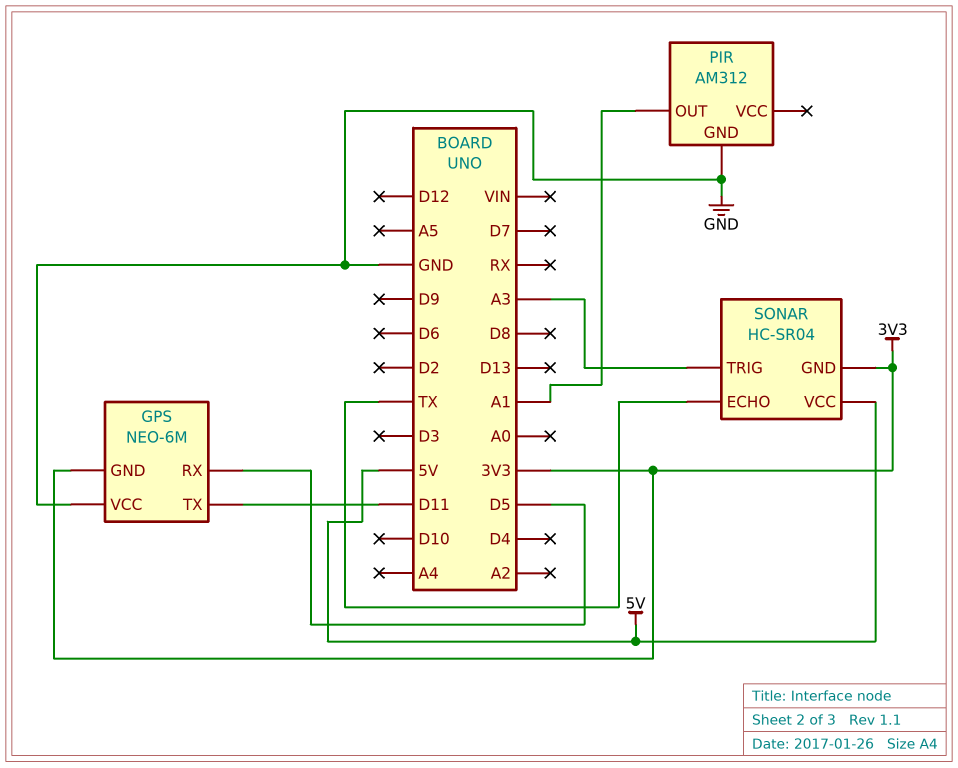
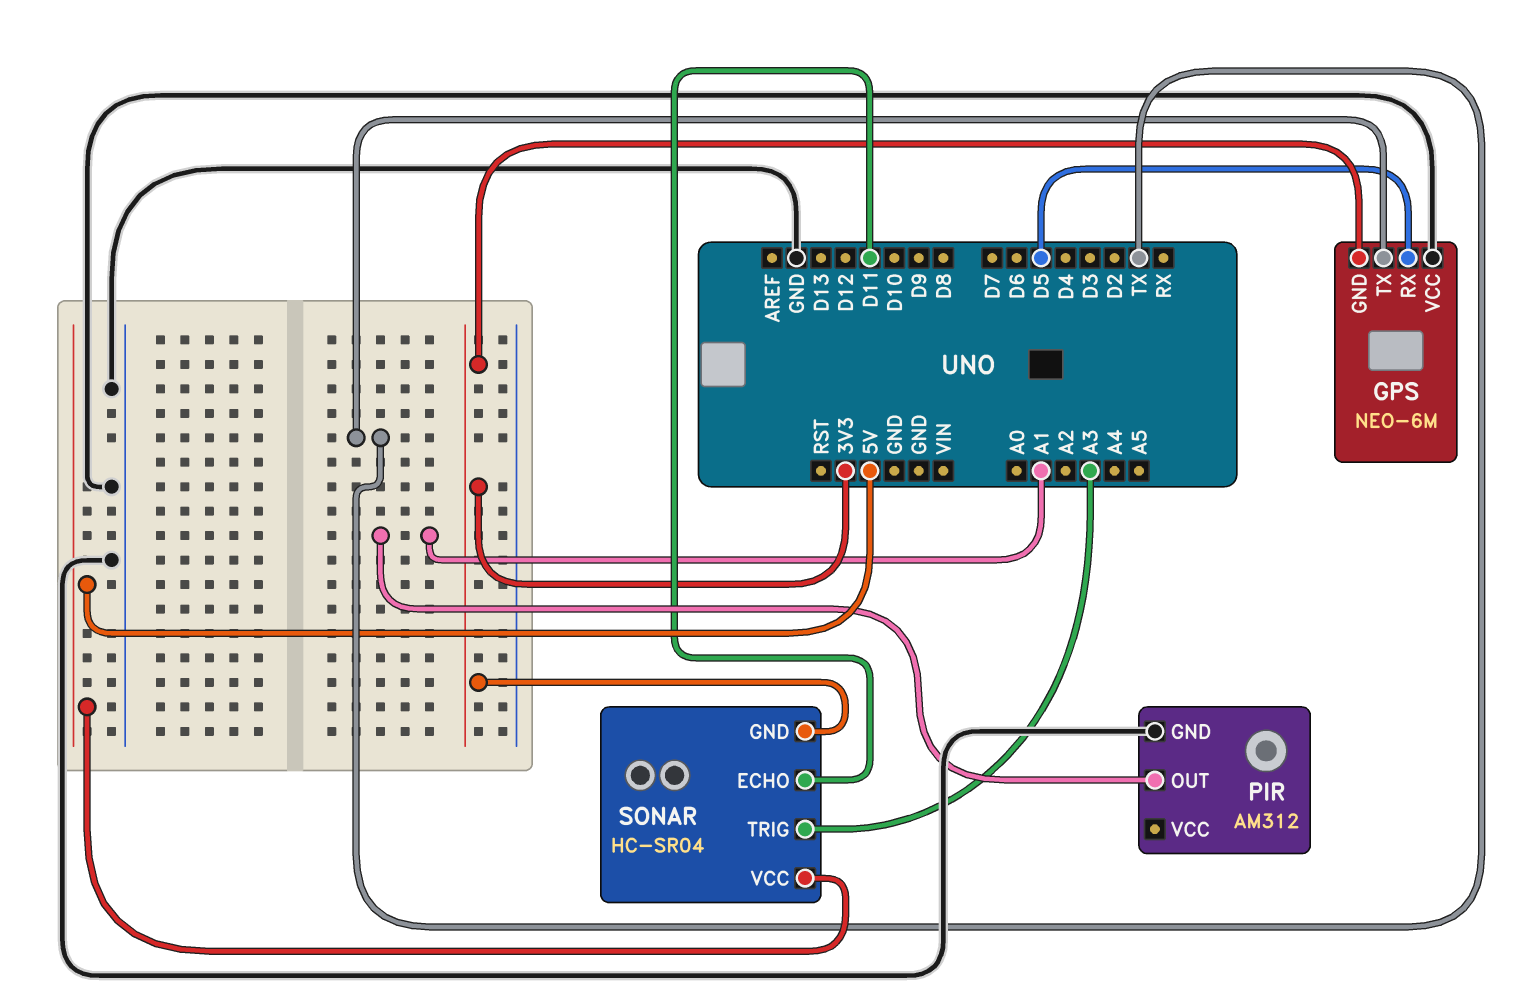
GPS pin TX: D11 -> TX
SONAR pin ECHO: TX -> D11

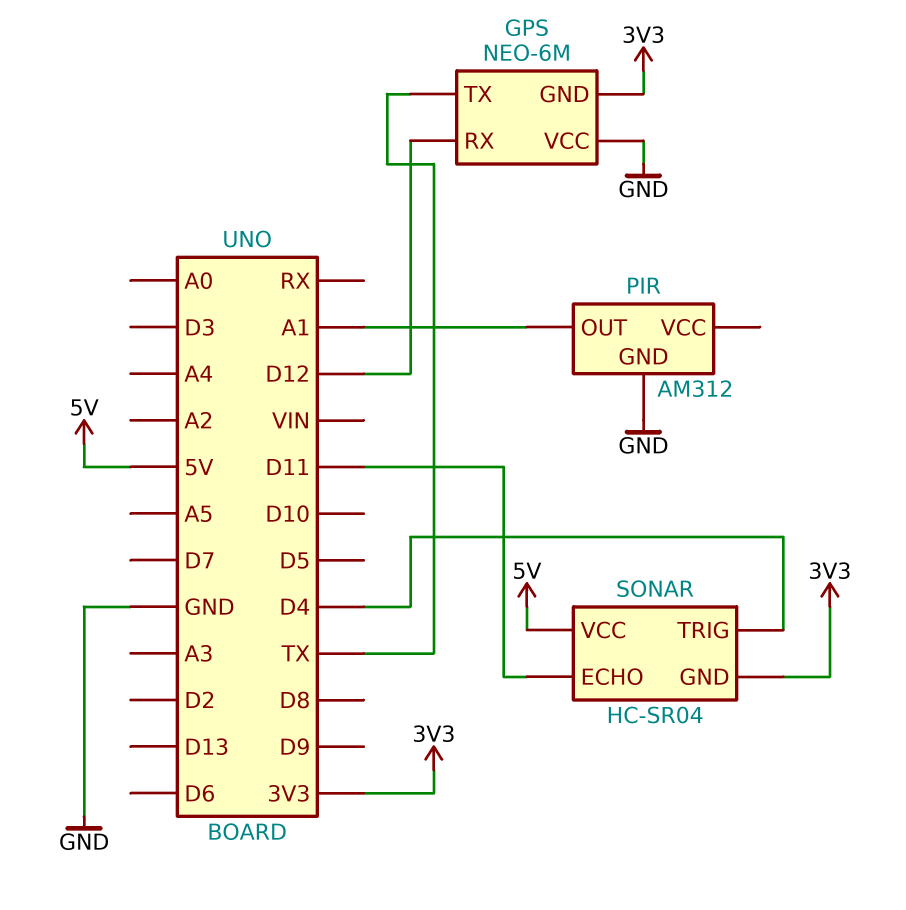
GPS pin RX: D5 -> D12
SONAR pin TRIG: A3 -> D4

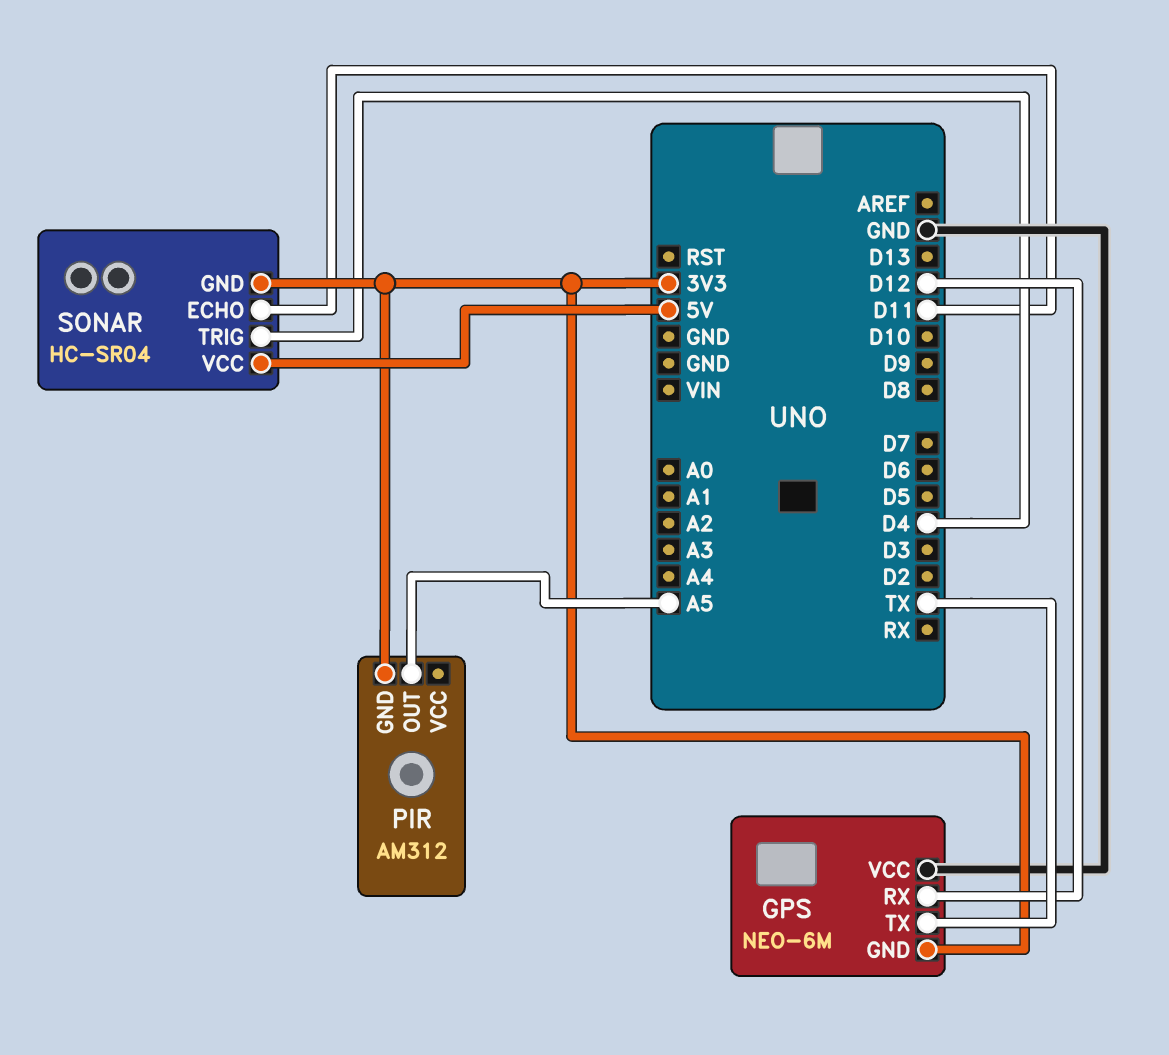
PIR pin GND: GND -> 3V3
PIR pin OUT: A1 -> A5

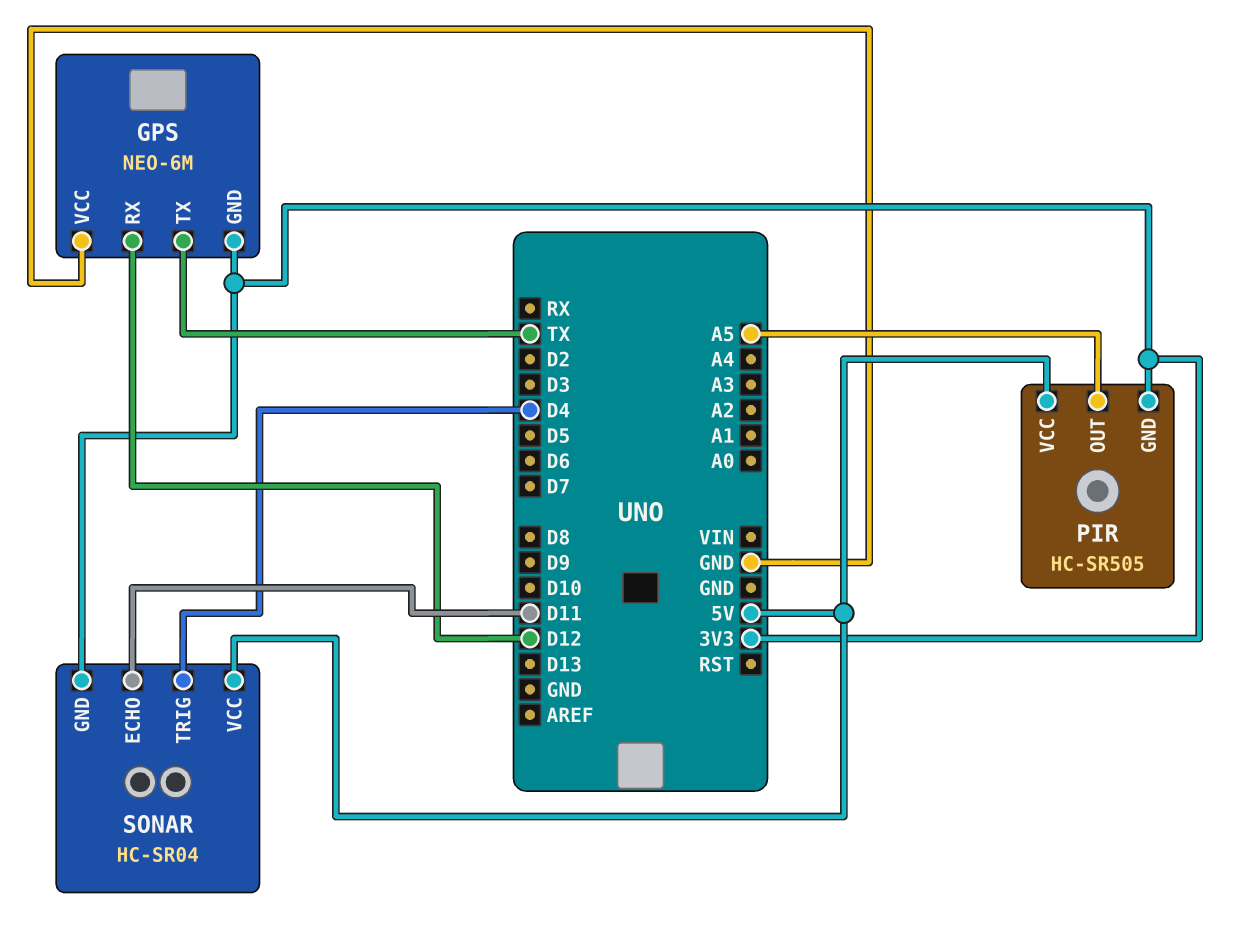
PIR: AM312 -> HC-SR505
PIR pin VCC: none -> 5V

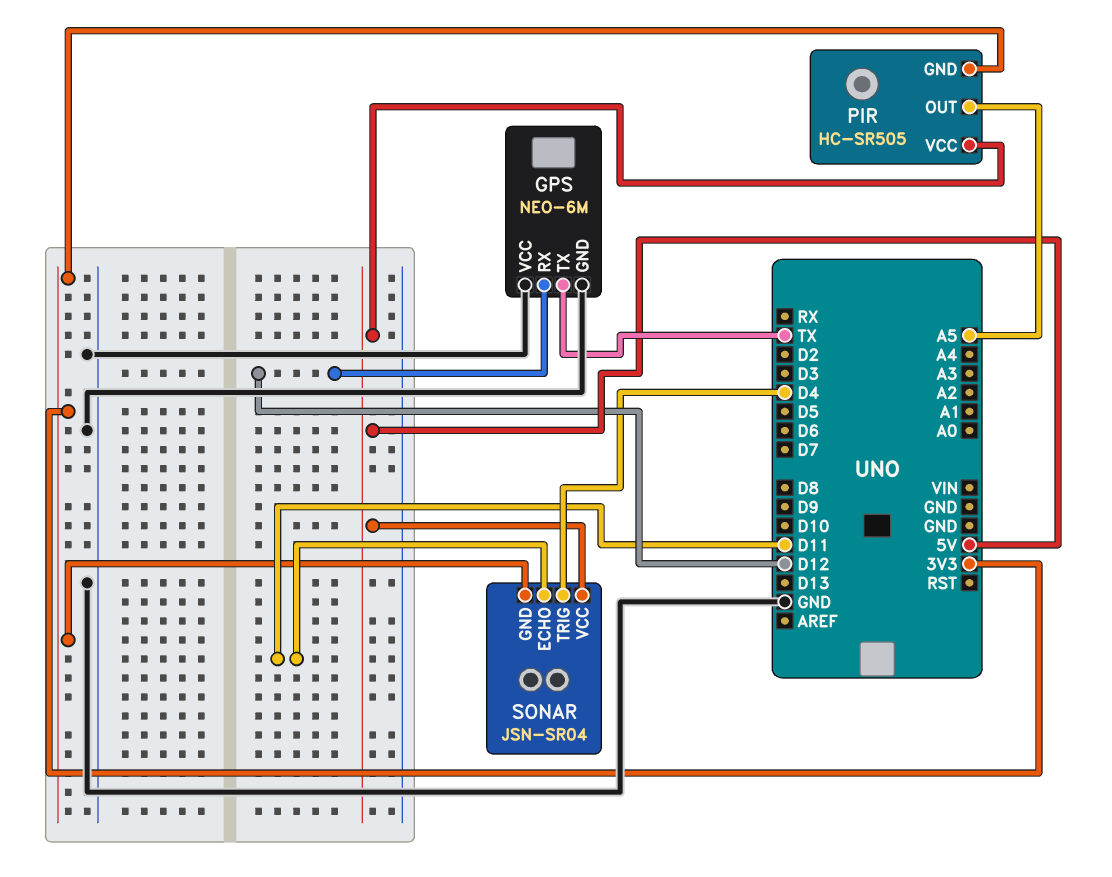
GPS pin GND: 3V3 -> GND
SONAR: HC-SR04 -> JSN-SR04

